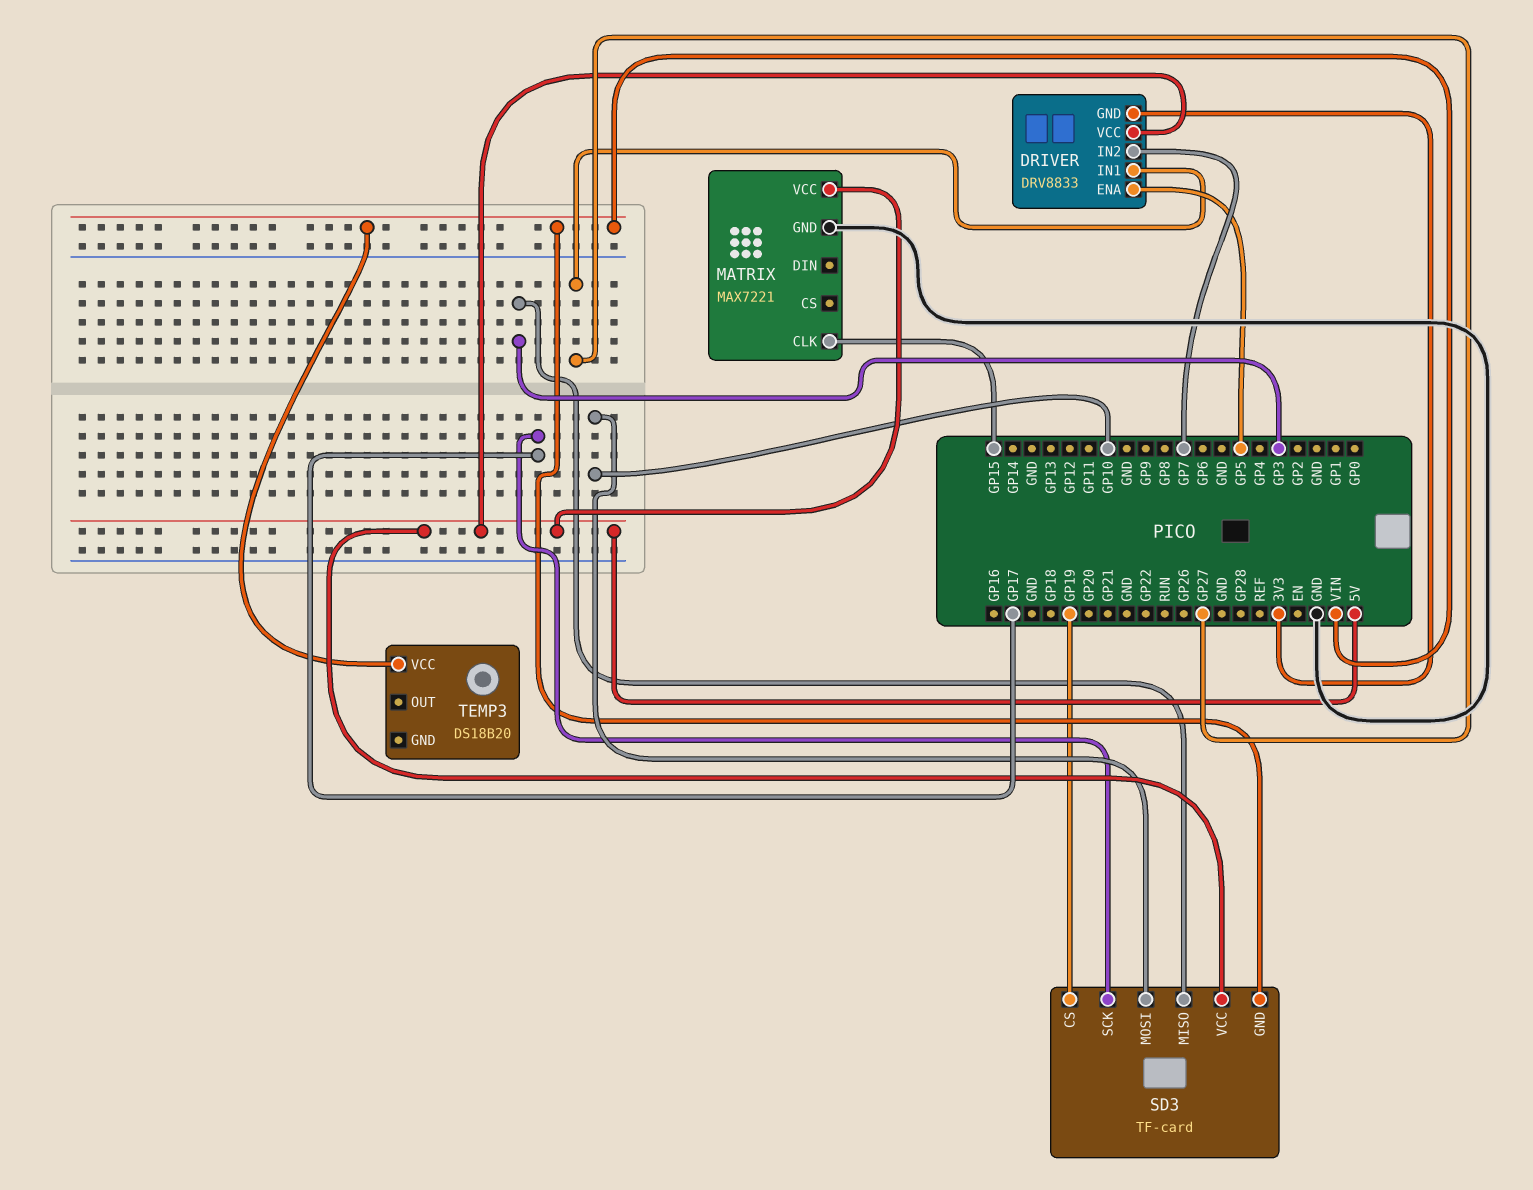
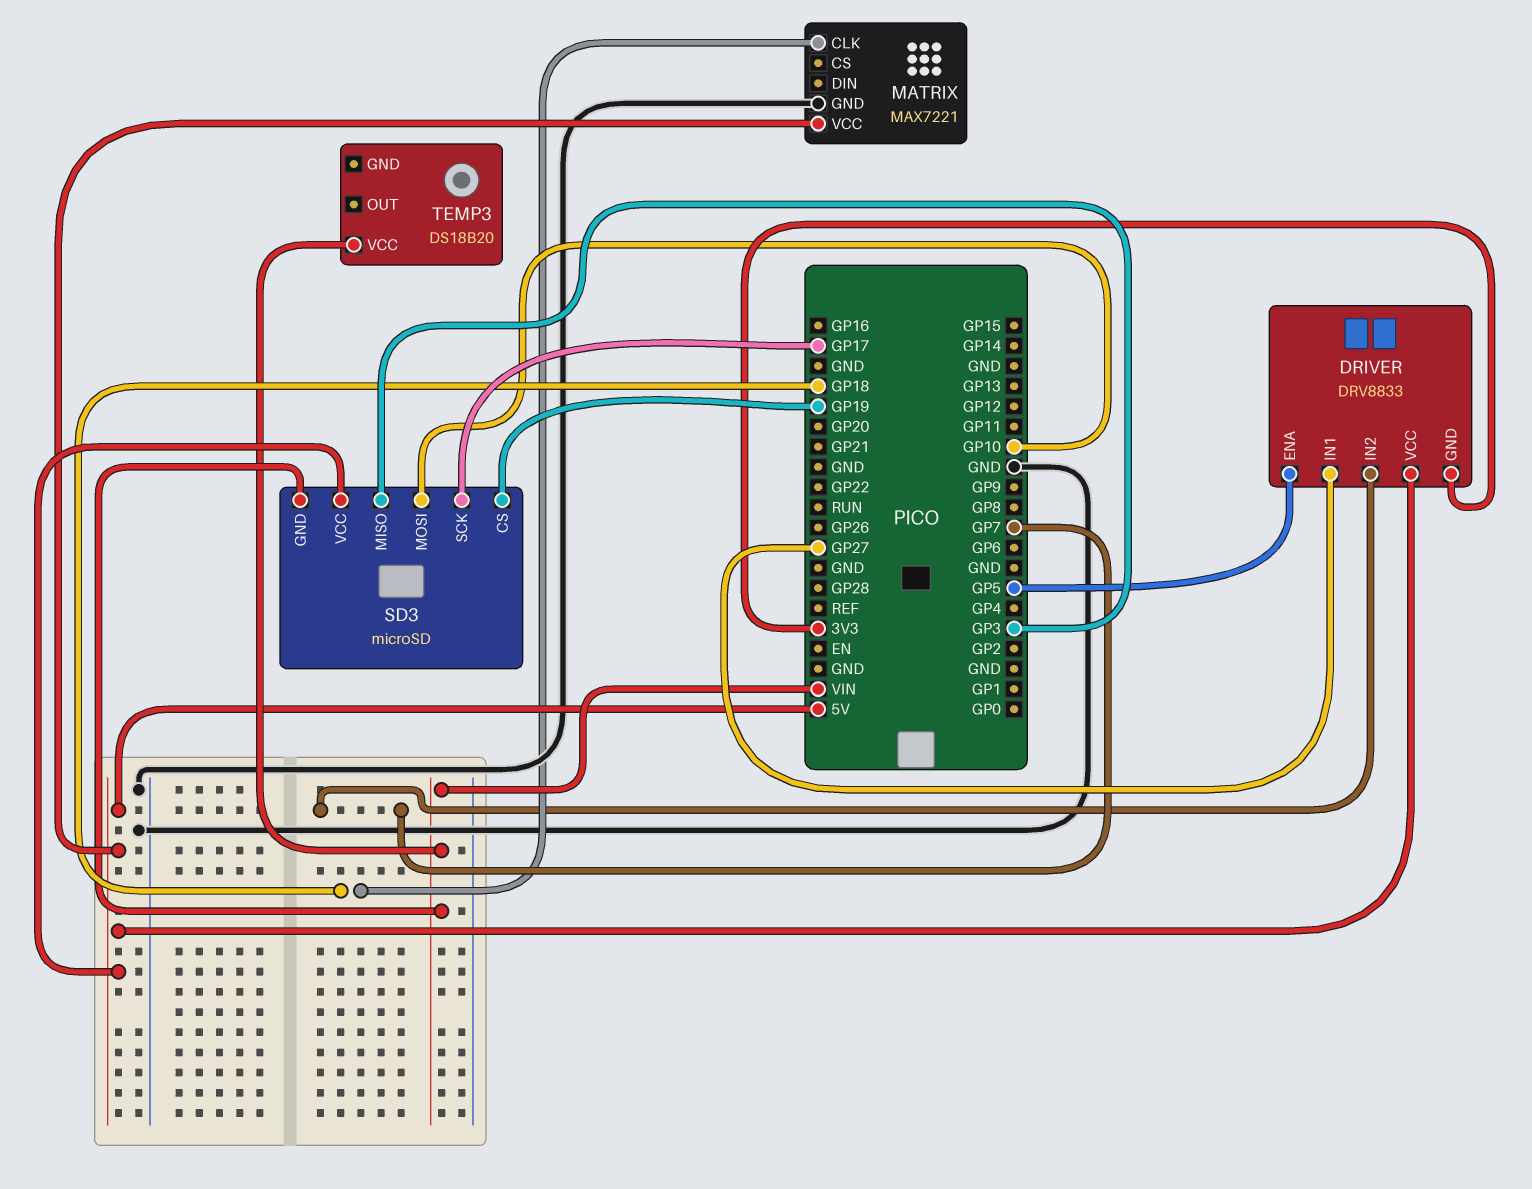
MATRIX pin CLK: GP15 -> GP18
SD3: TF-card -> microSD

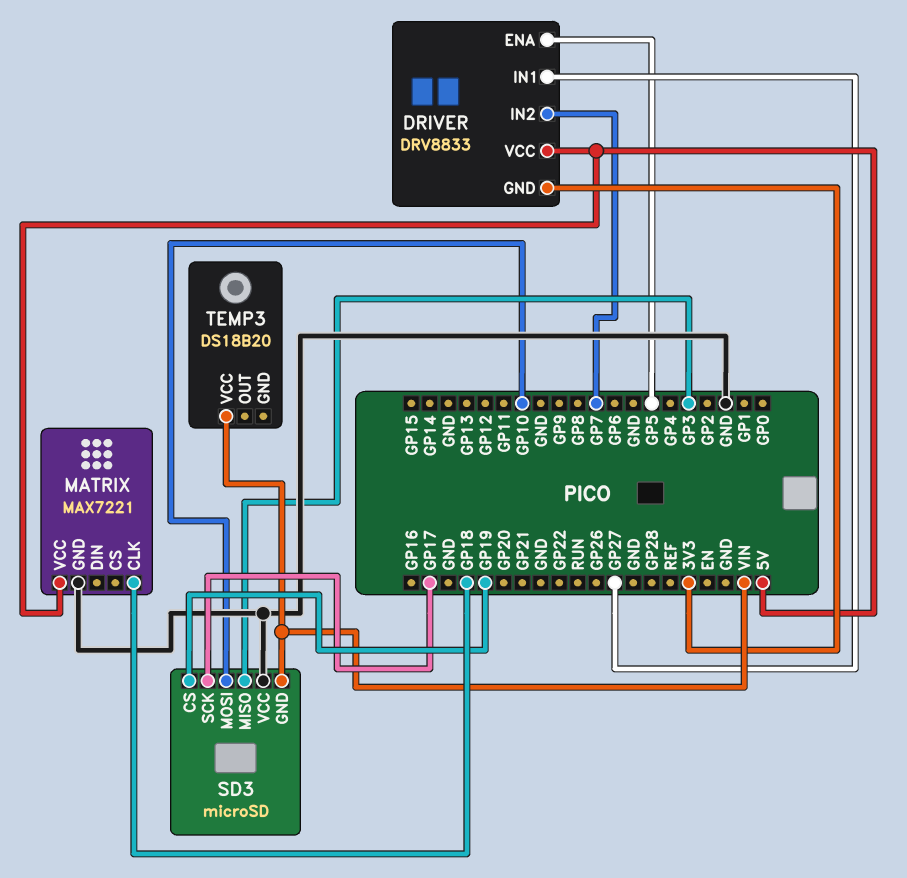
SD3 pin VCC: 5V -> GND

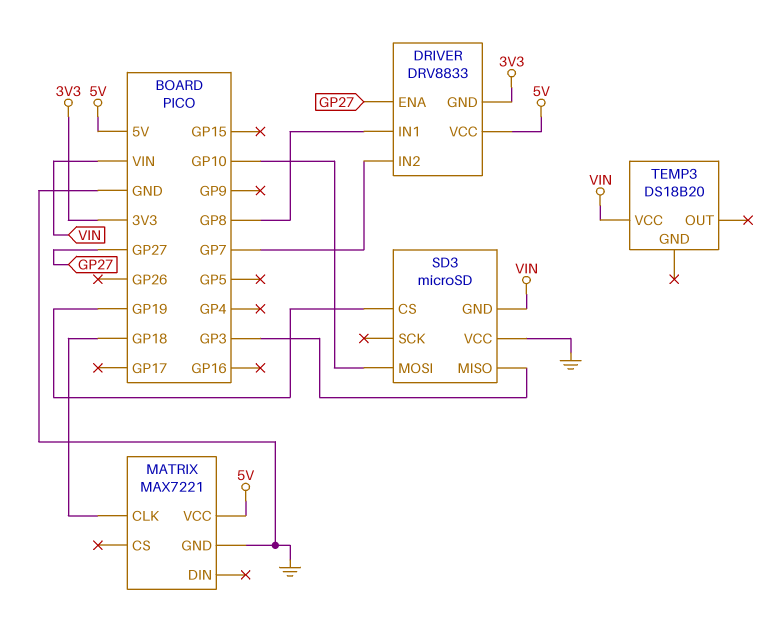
DRIVER pin ENA: GP5 -> GP27
DRIVER pin IN1: GP27 -> GP8
SD3 pin SCK: GP17 -> none

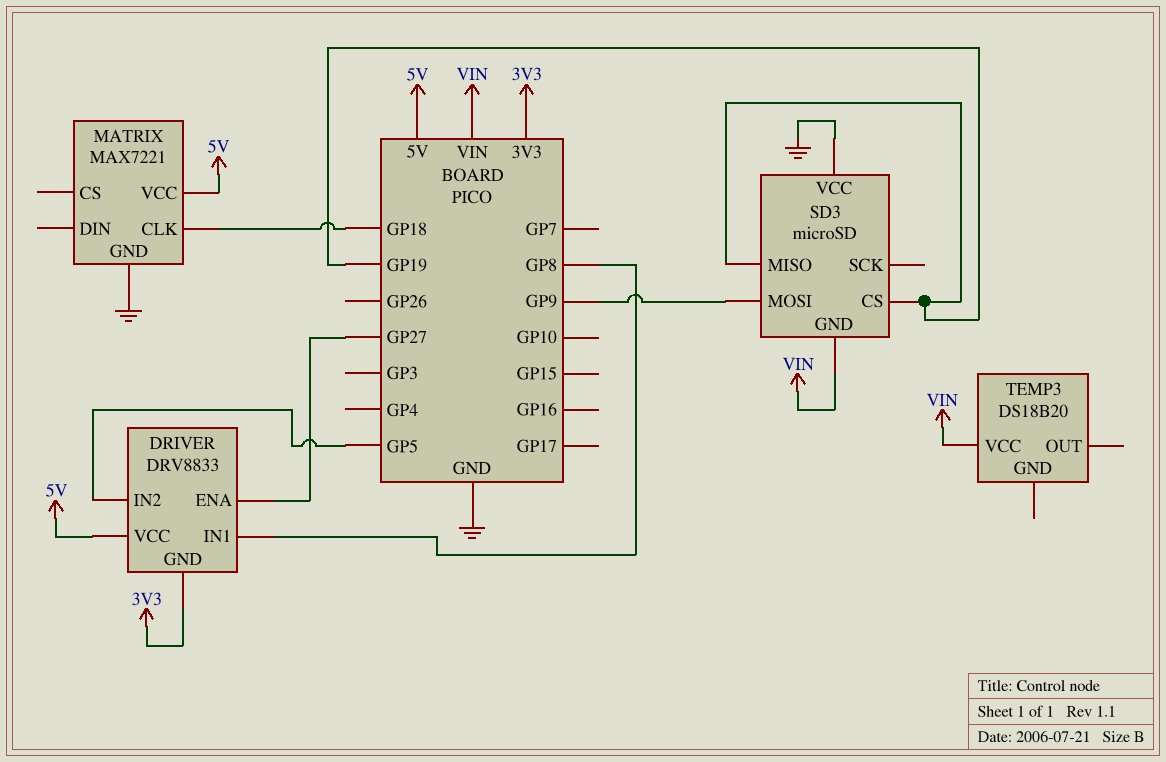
DRIVER pin IN2: GP7 -> GP5
SD3 pin MISO: GP3 -> GP19
SD3 pin MOSI: GP10 -> GP9

